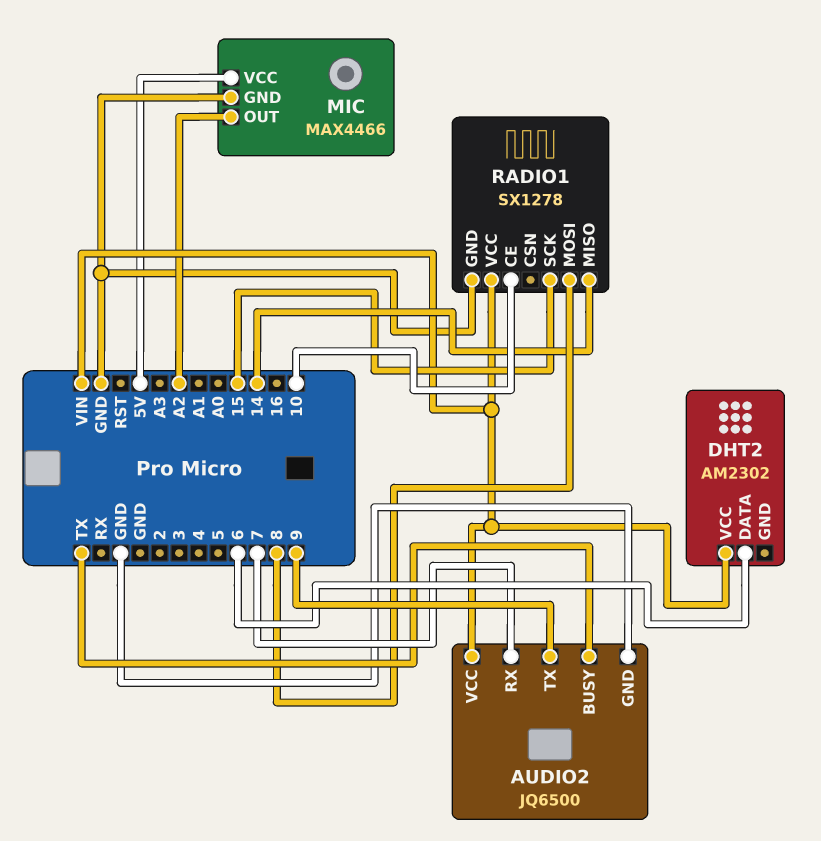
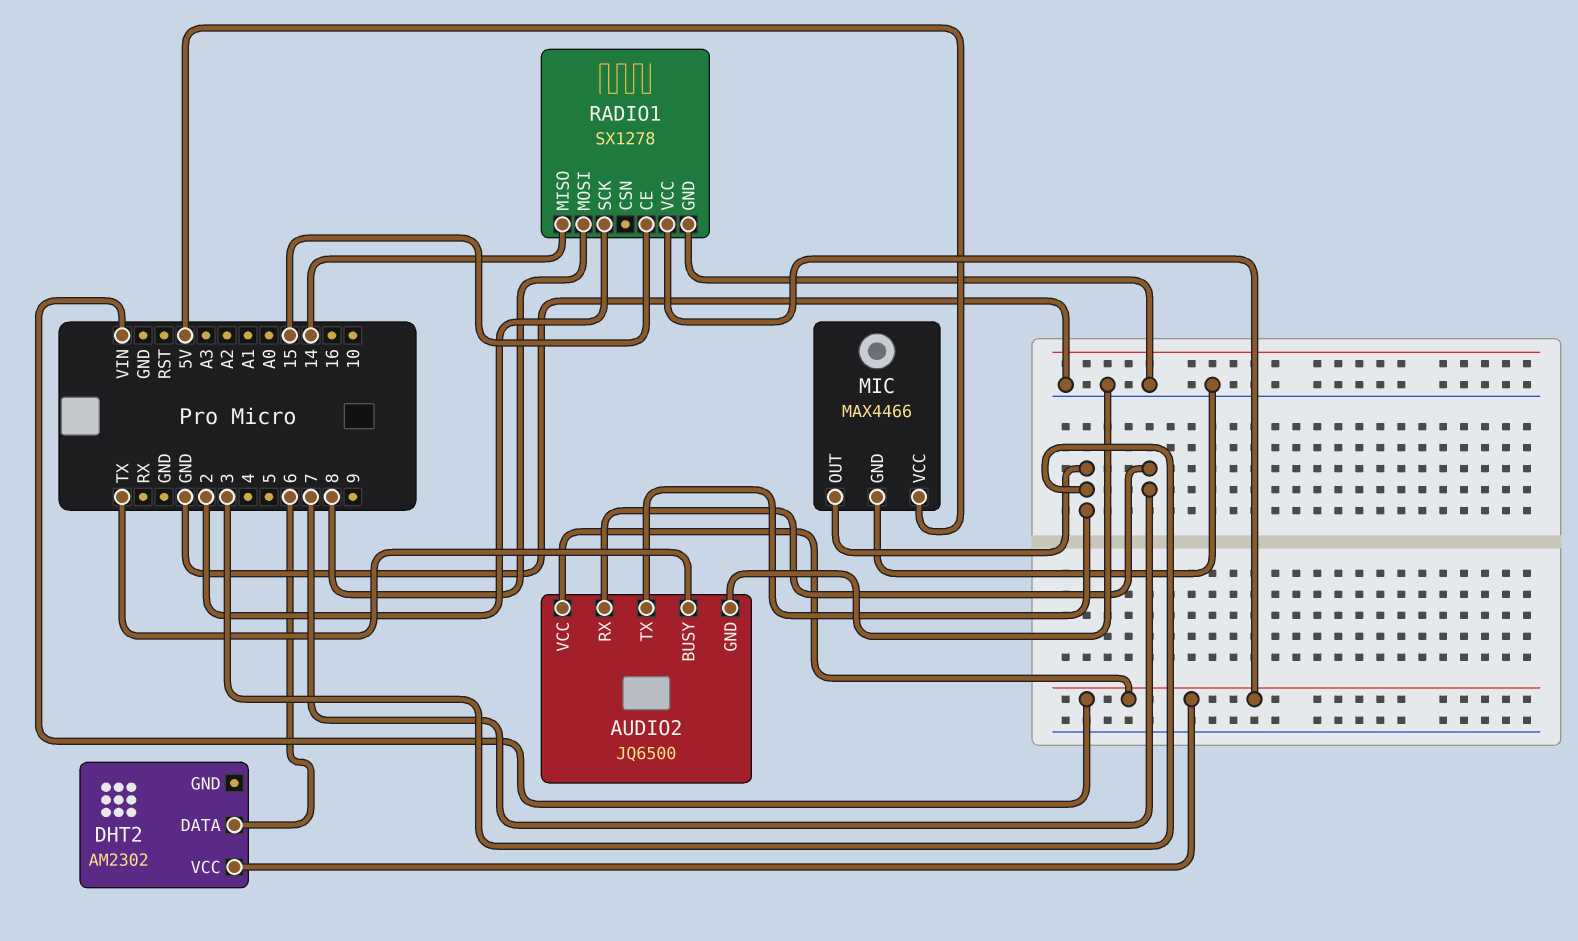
AUDIO2 pin TX: 9 -> 3
MIC pin OUT: A2 -> 3
RADIO1 pin CE: 10 -> 15
RADIO1 pin SCK: 15 -> 2

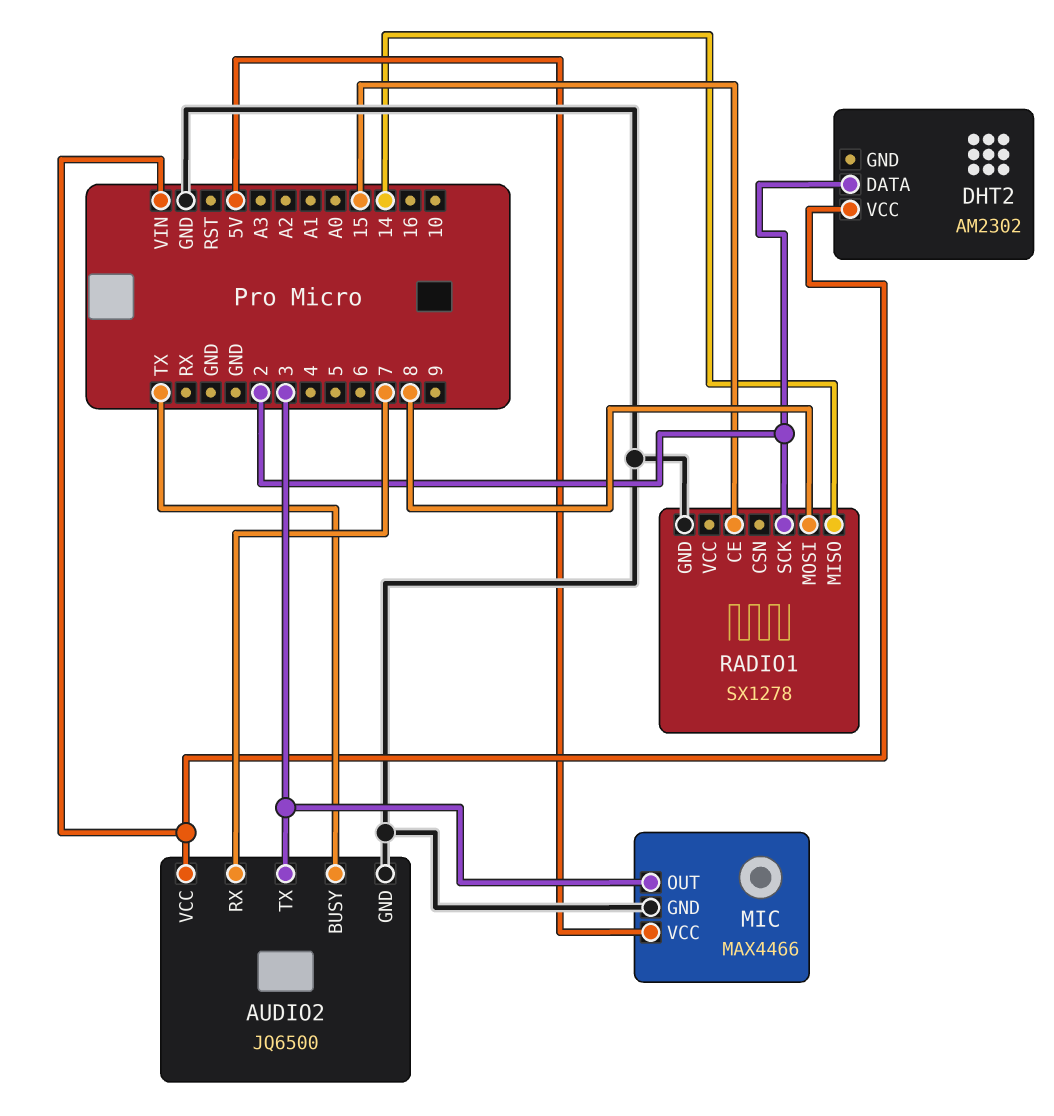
DHT2 pin DATA: 6 -> 2
RADIO1 pin VCC: VIN -> none

